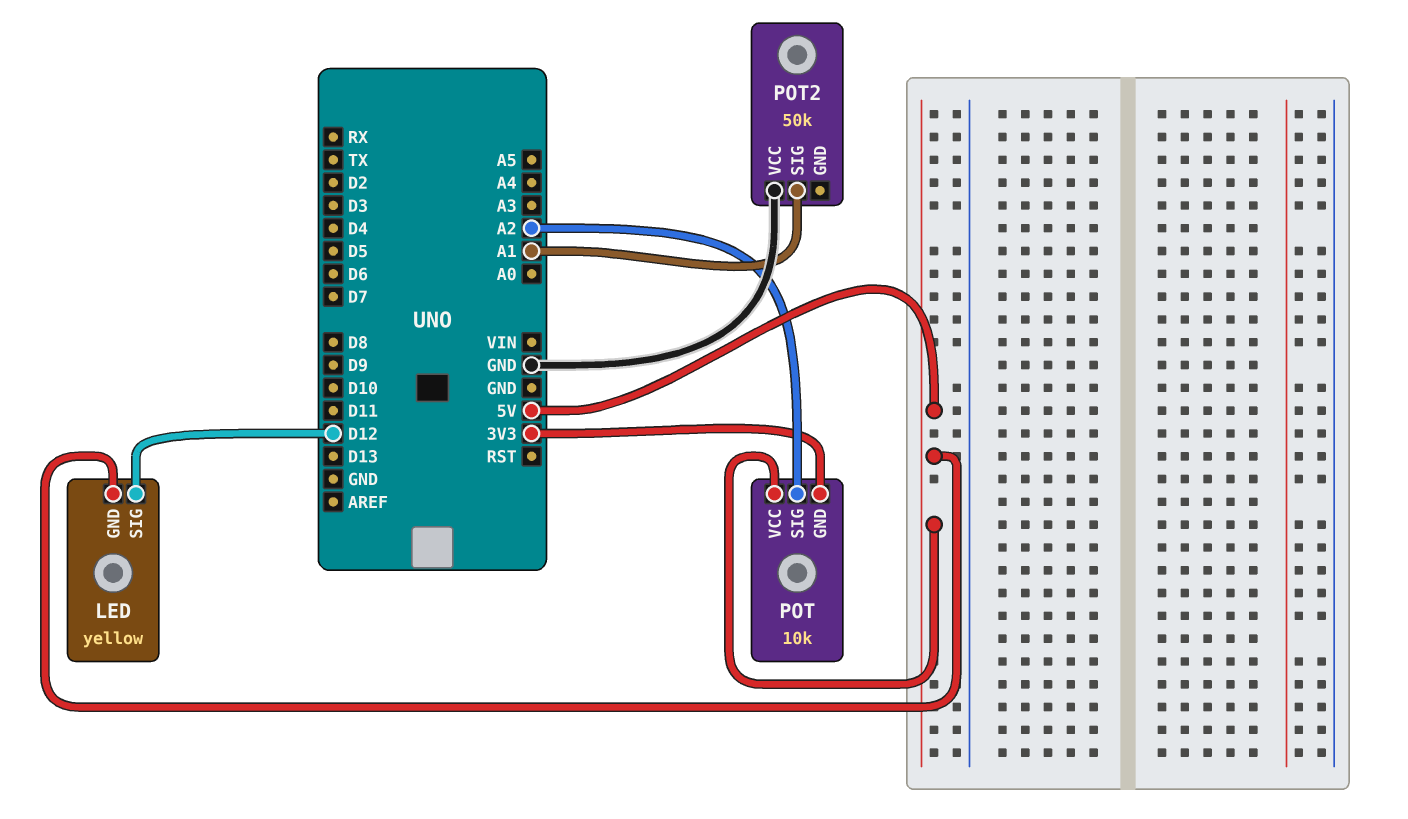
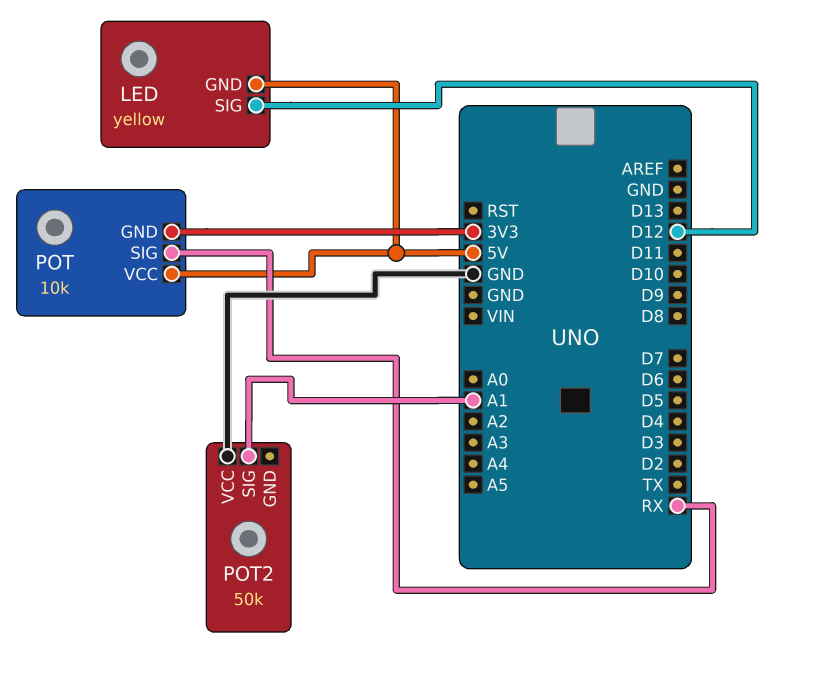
POT pin SIG: A2 -> RX

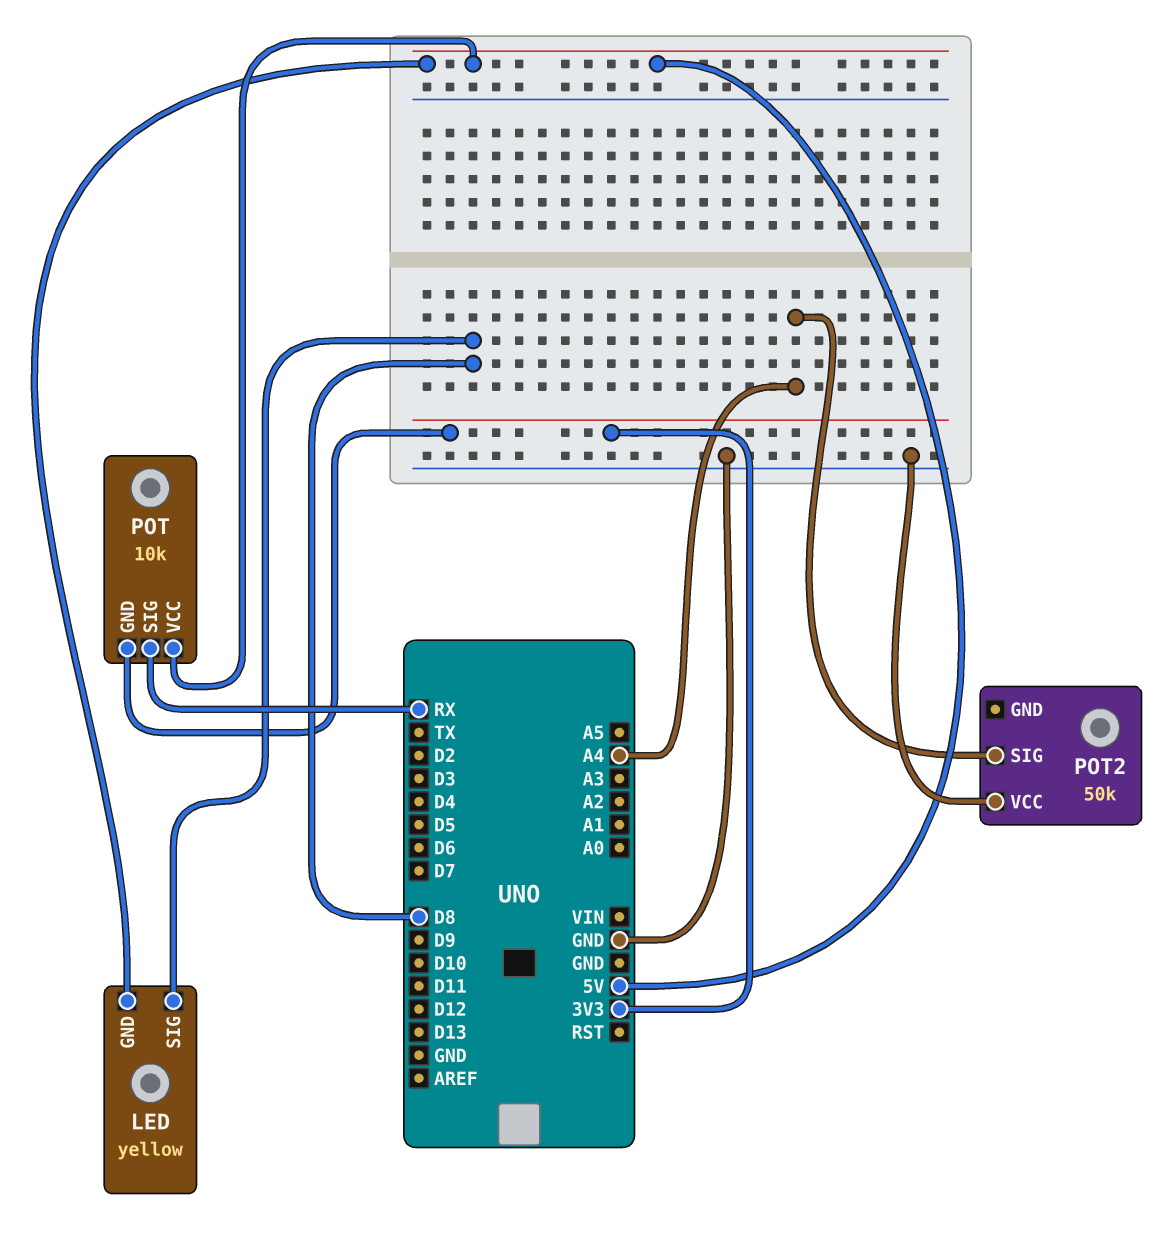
LED pin SIG: D12 -> D8
POT2 pin SIG: A1 -> A4

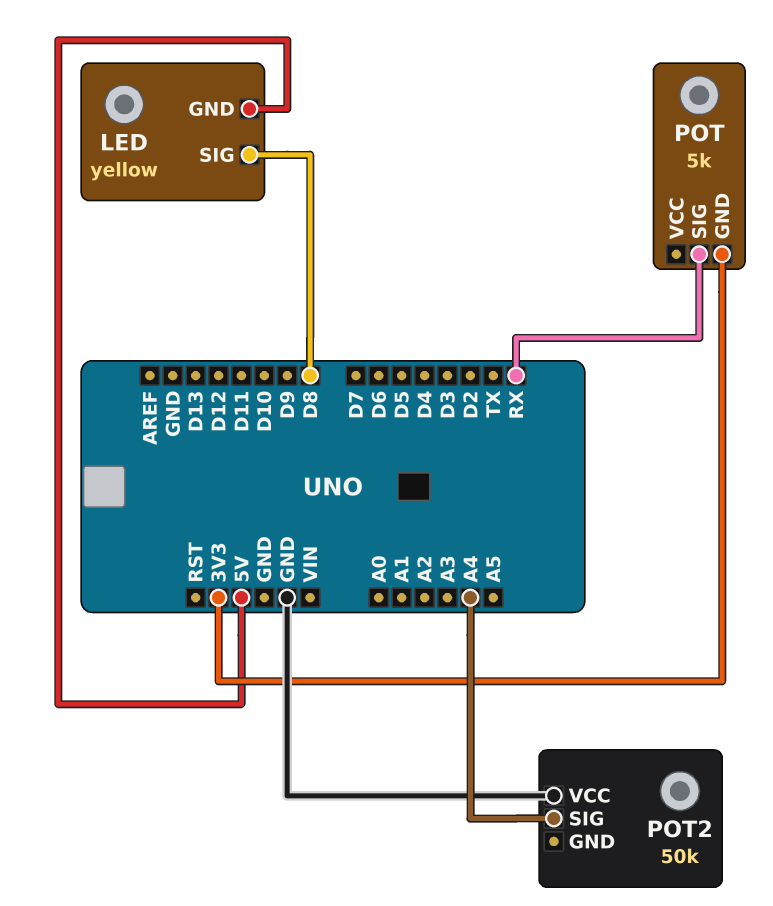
POT: 10k -> 5k
POT pin VCC: 5V -> none

